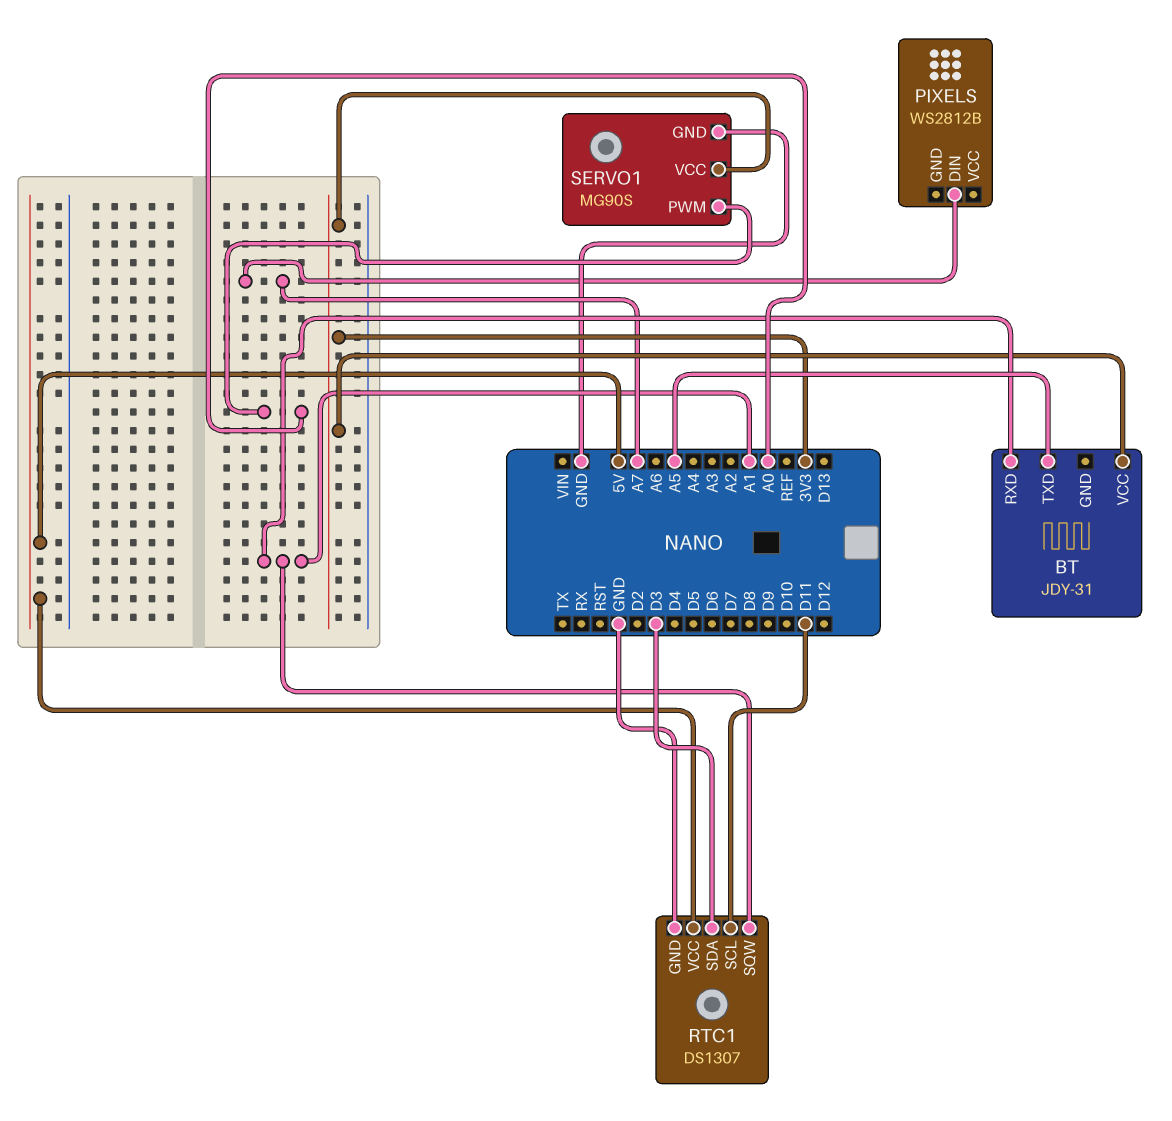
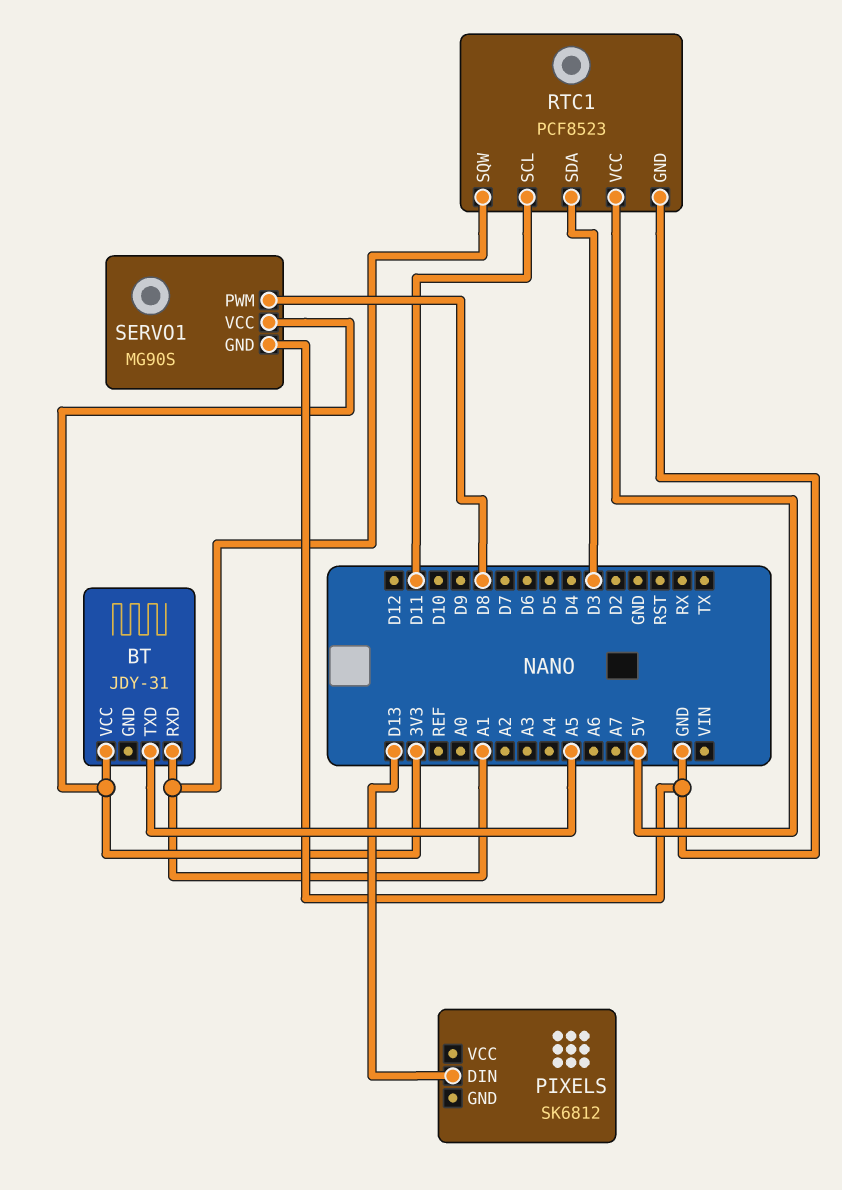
PIXELS: WS2812B -> SK6812
PIXELS pin DIN: A7 -> D13
RTC1: DS1307 -> PCF8523
SERVO1 pin PWM: A0 -> D8

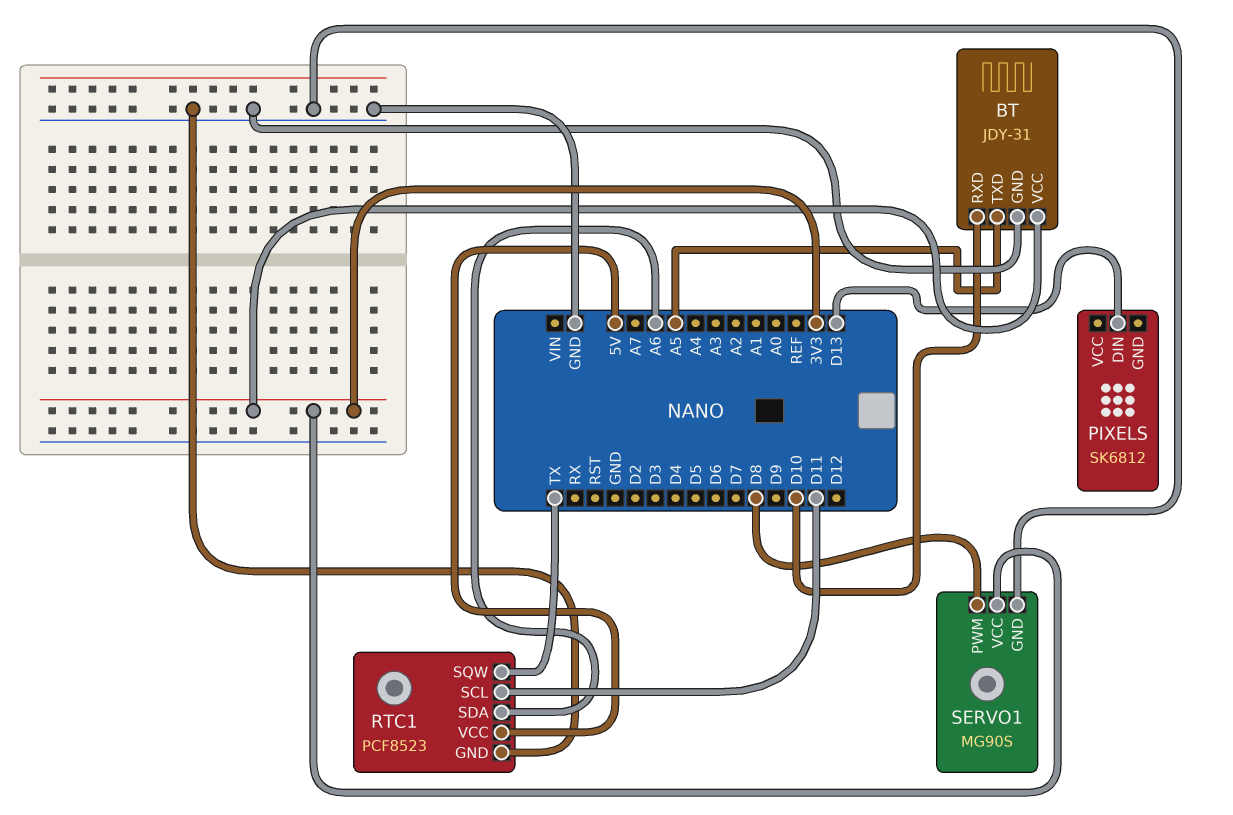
BT pin GND: none -> GND
BT pin RXD: A1 -> D10
RTC1 pin SDA: D3 -> A6
RTC1 pin SQW: A1 -> TX

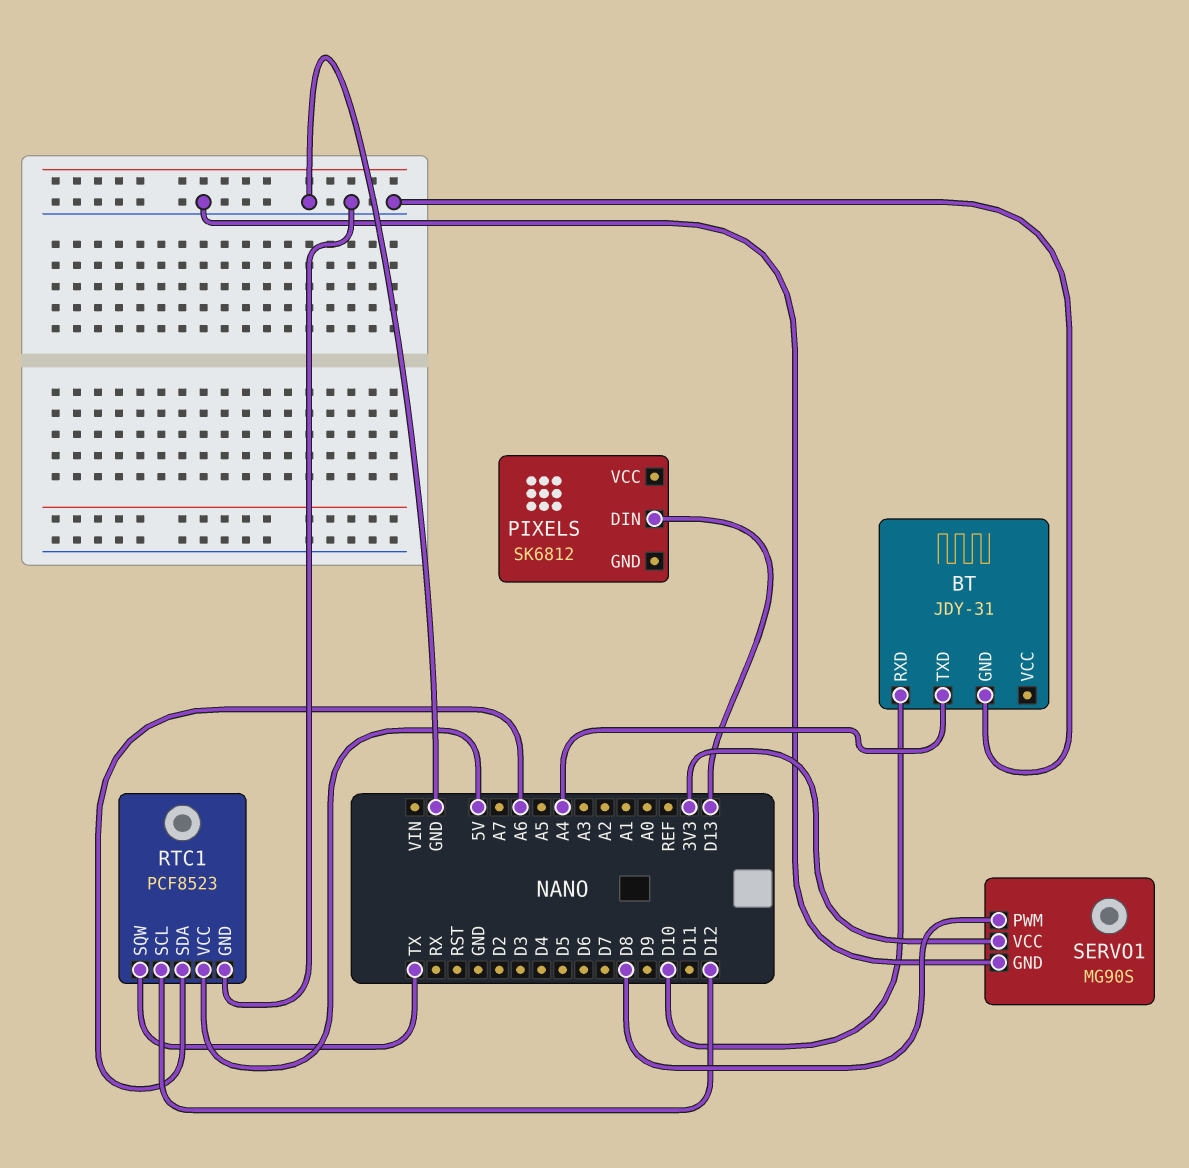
BT pin TXD: A5 -> A4
BT pin VCC: 3V3 -> none
RTC1 pin SCL: D11 -> D12

